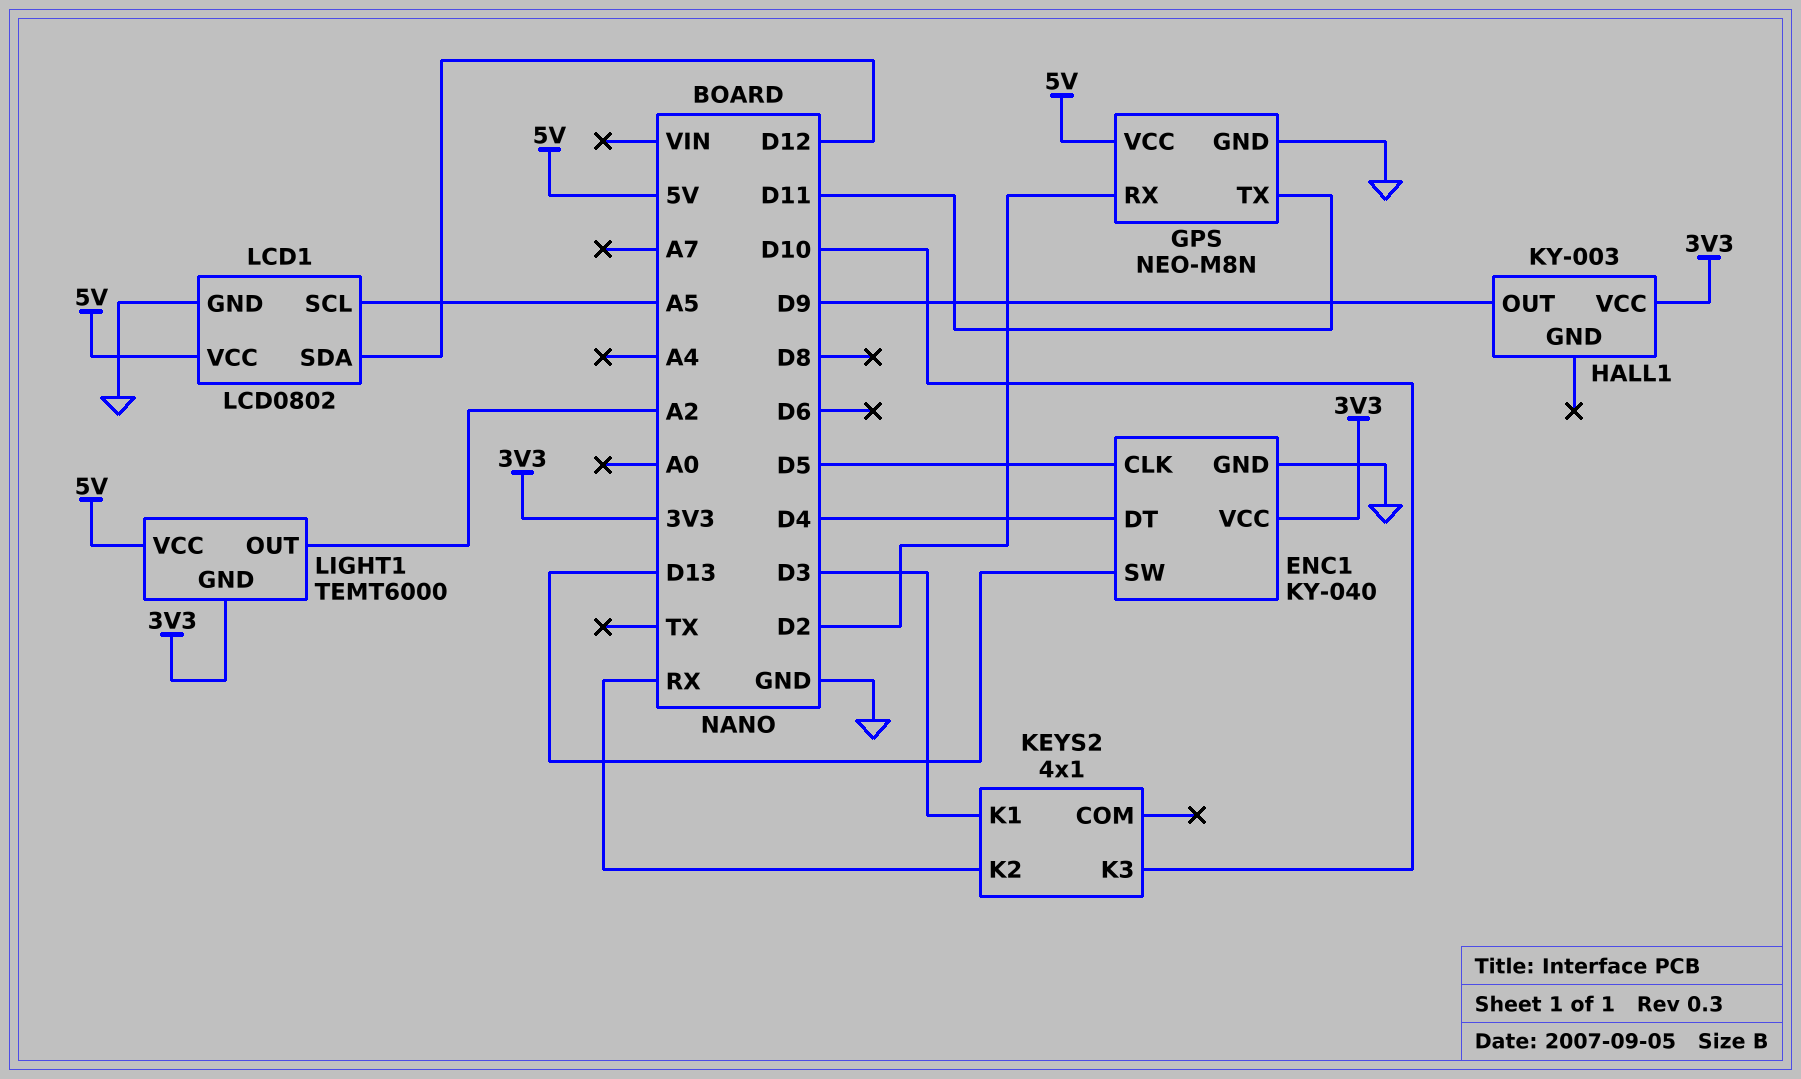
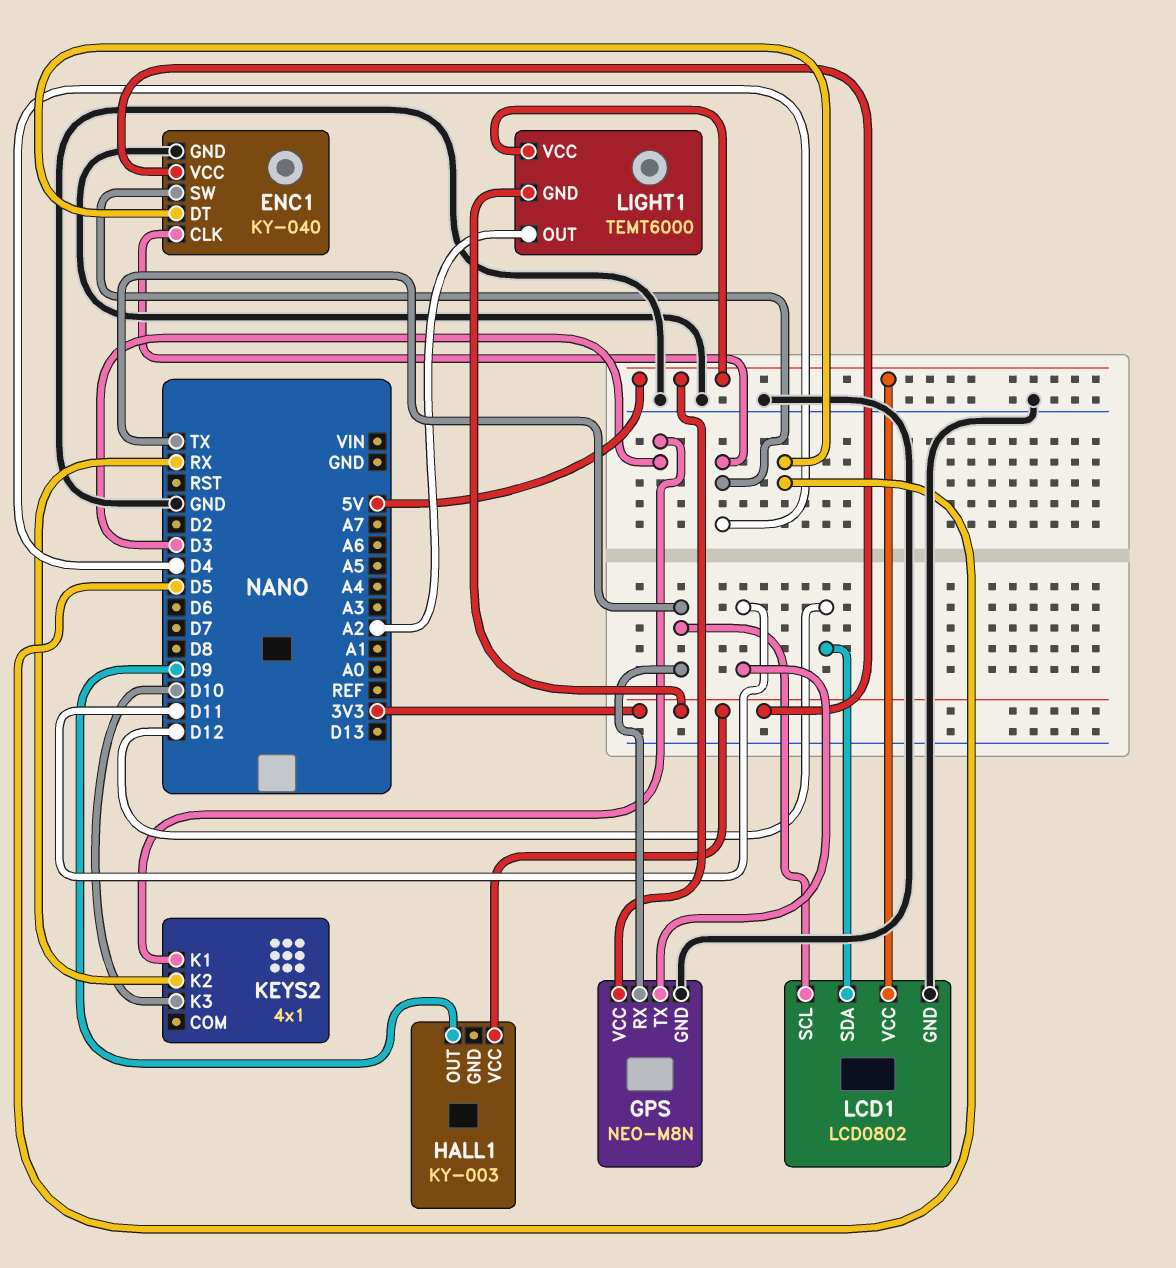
ENC1 pin CLK: D5 -> D4
ENC1 pin DT: D4 -> D5
ENC1 pin SW: D13 -> D4
GPS pin RX: D2 -> TX
LCD1 pin SCL: A5 -> TX

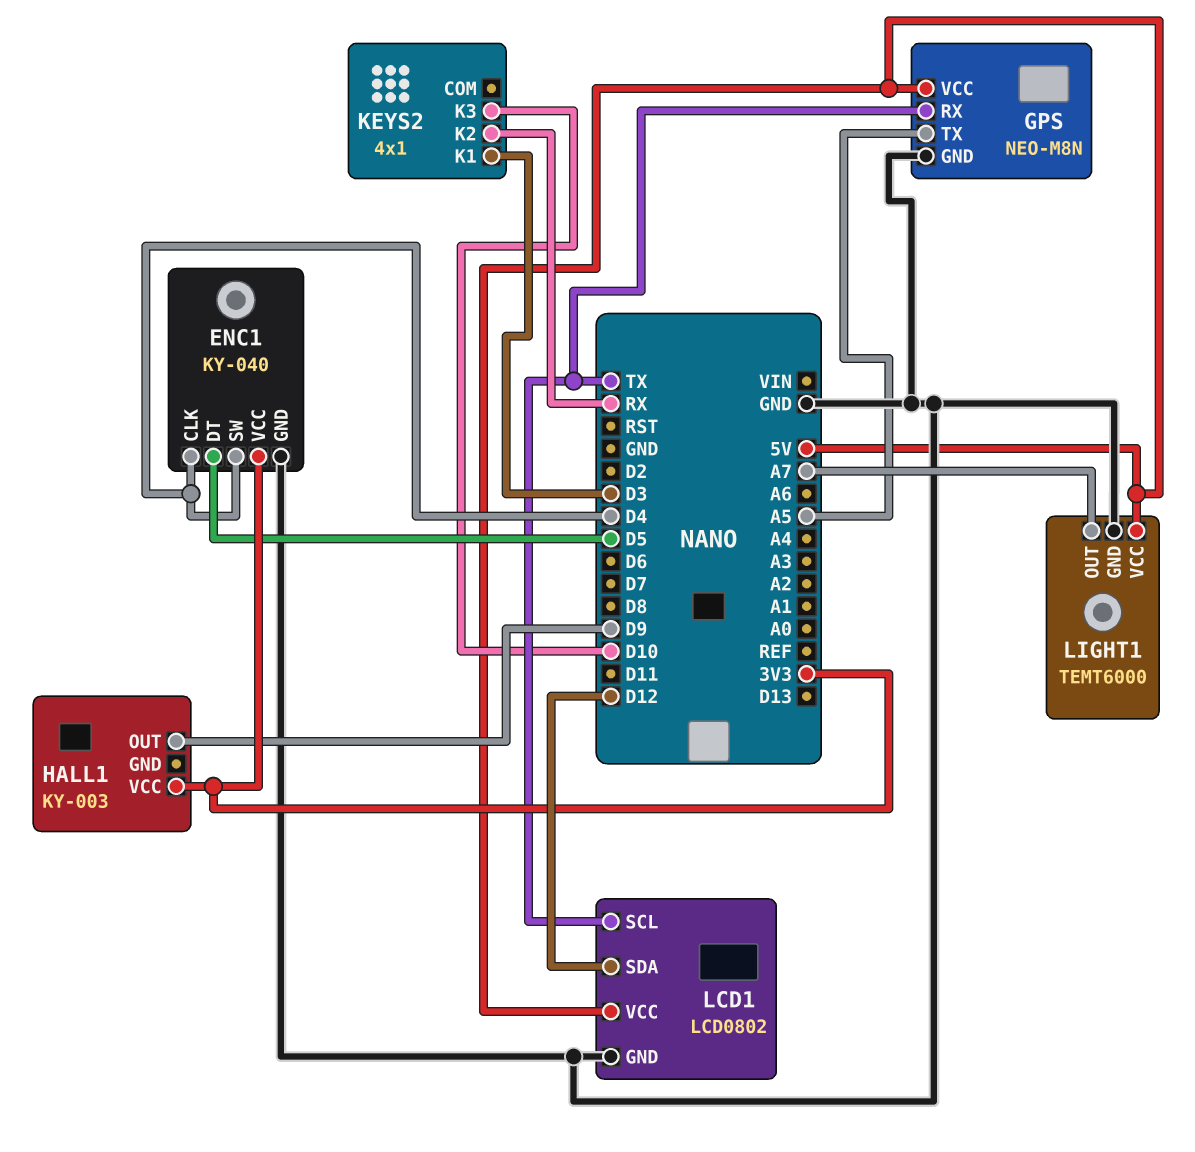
GPS pin TX: D11 -> A5
LIGHT1 pin GND: 3V3 -> GND
LIGHT1 pin OUT: A2 -> A7

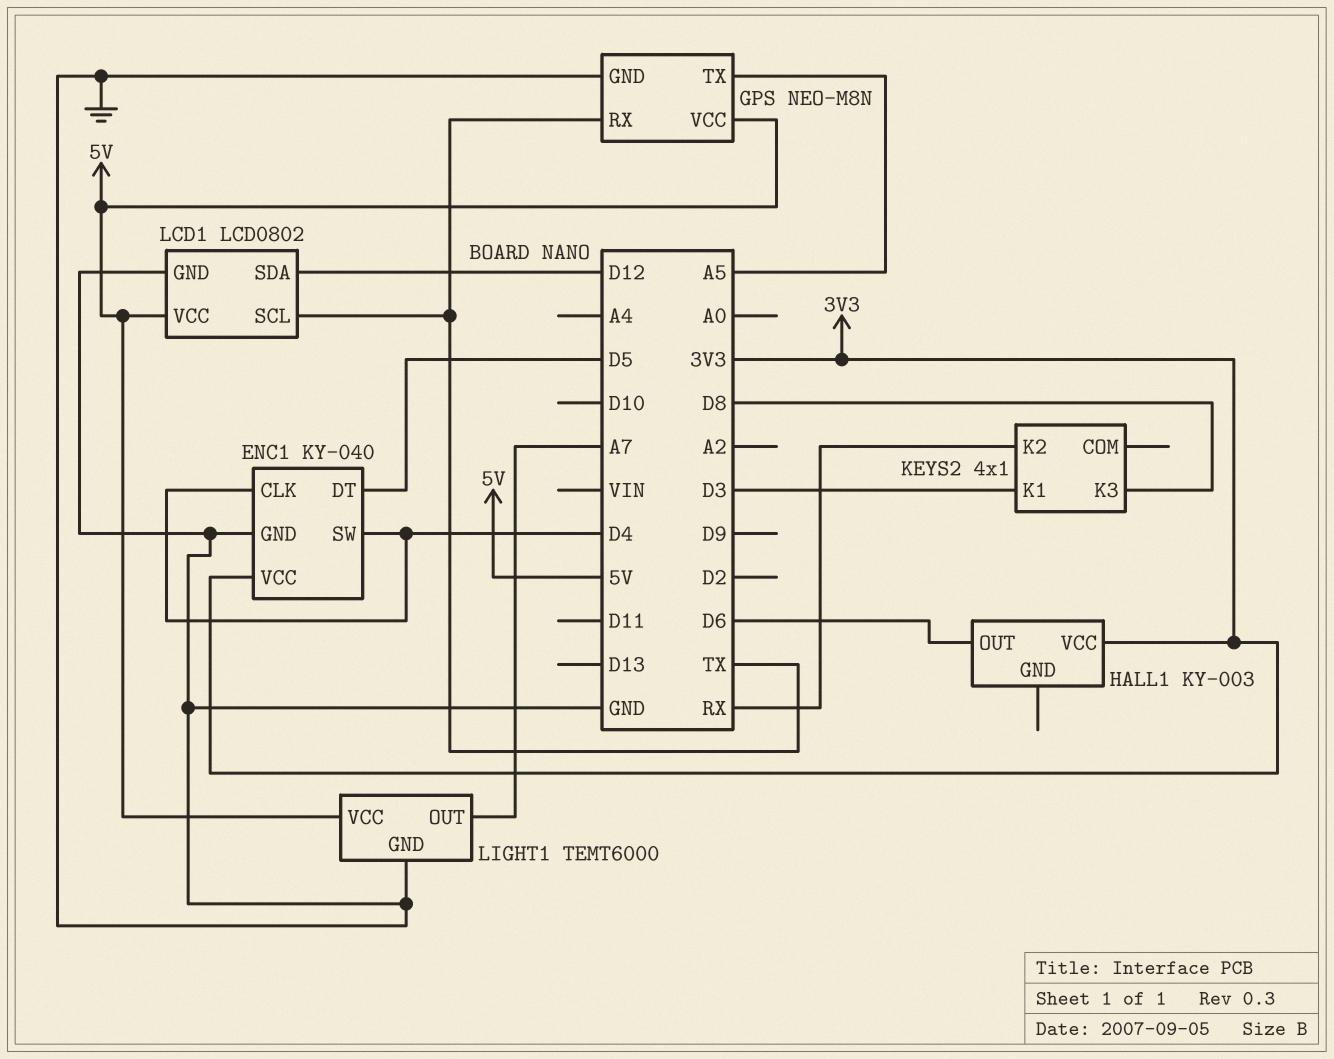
HALL1 pin OUT: D9 -> D6
KEYS2 pin K3: D10 -> D8

